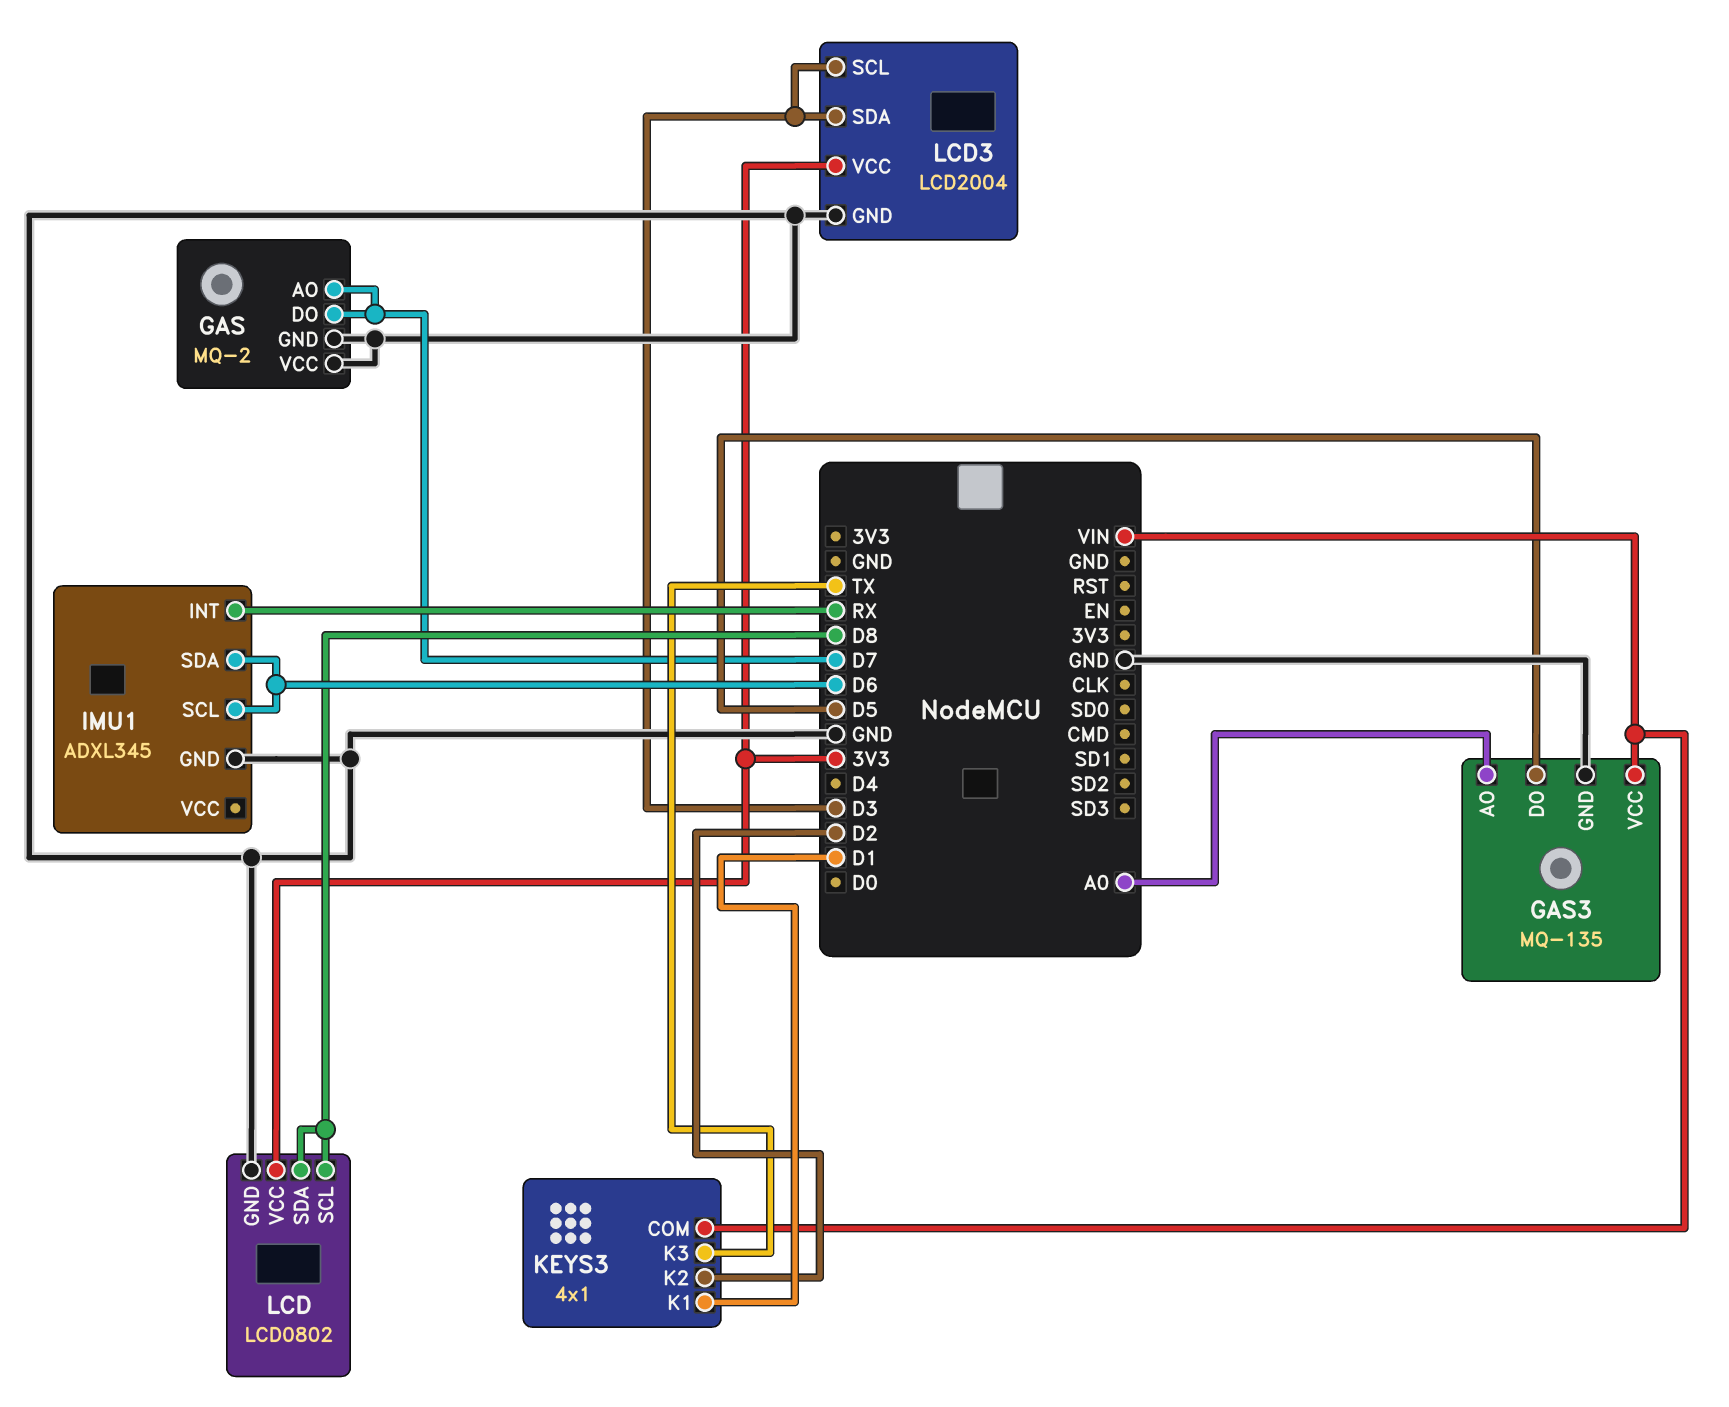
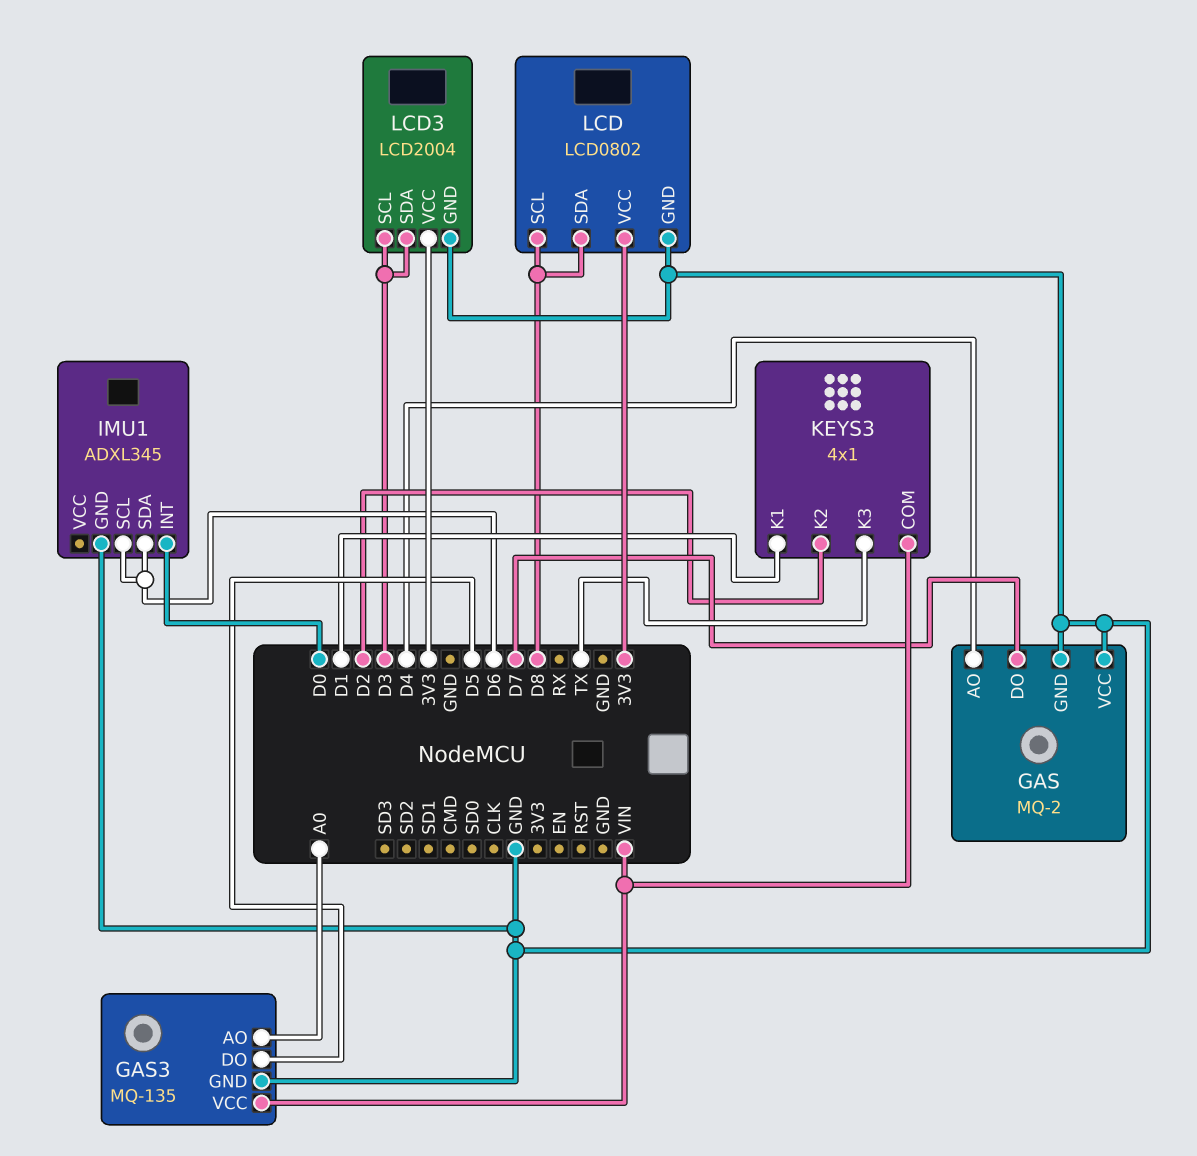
GAS pin AO: D7 -> D4
IMU1 pin INT: RX -> D0

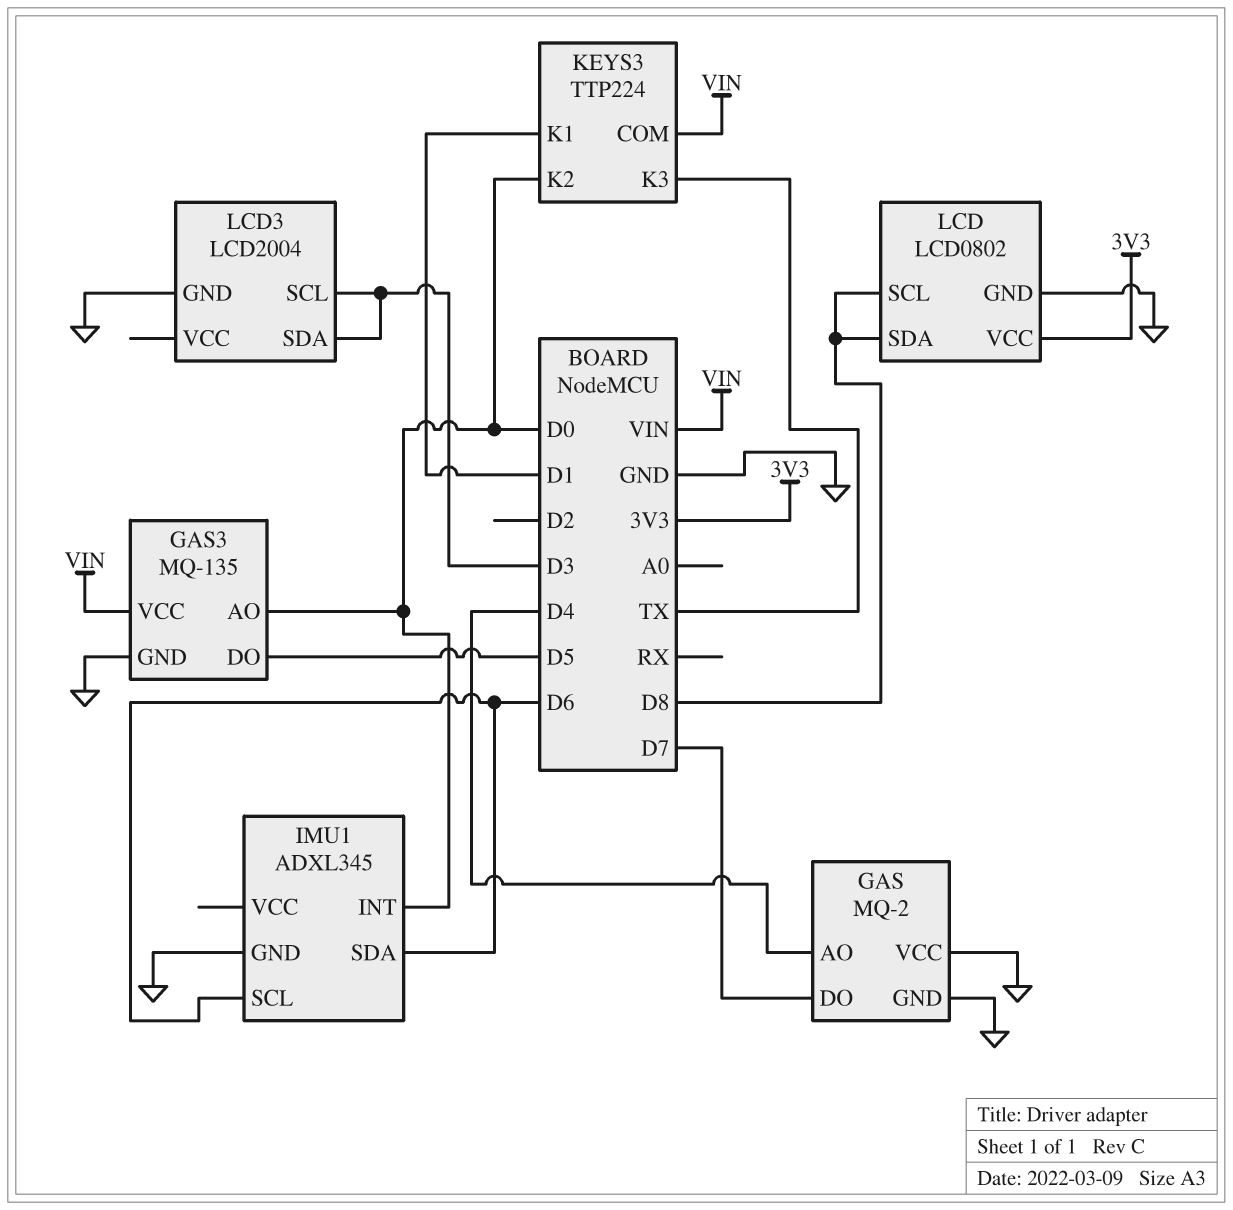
GAS3 pin AO: A0 -> D0
KEYS3: 4x1 -> TTP224
KEYS3 pin K2: D2 -> D0
LCD3 pin VCC: 3V3 -> none

